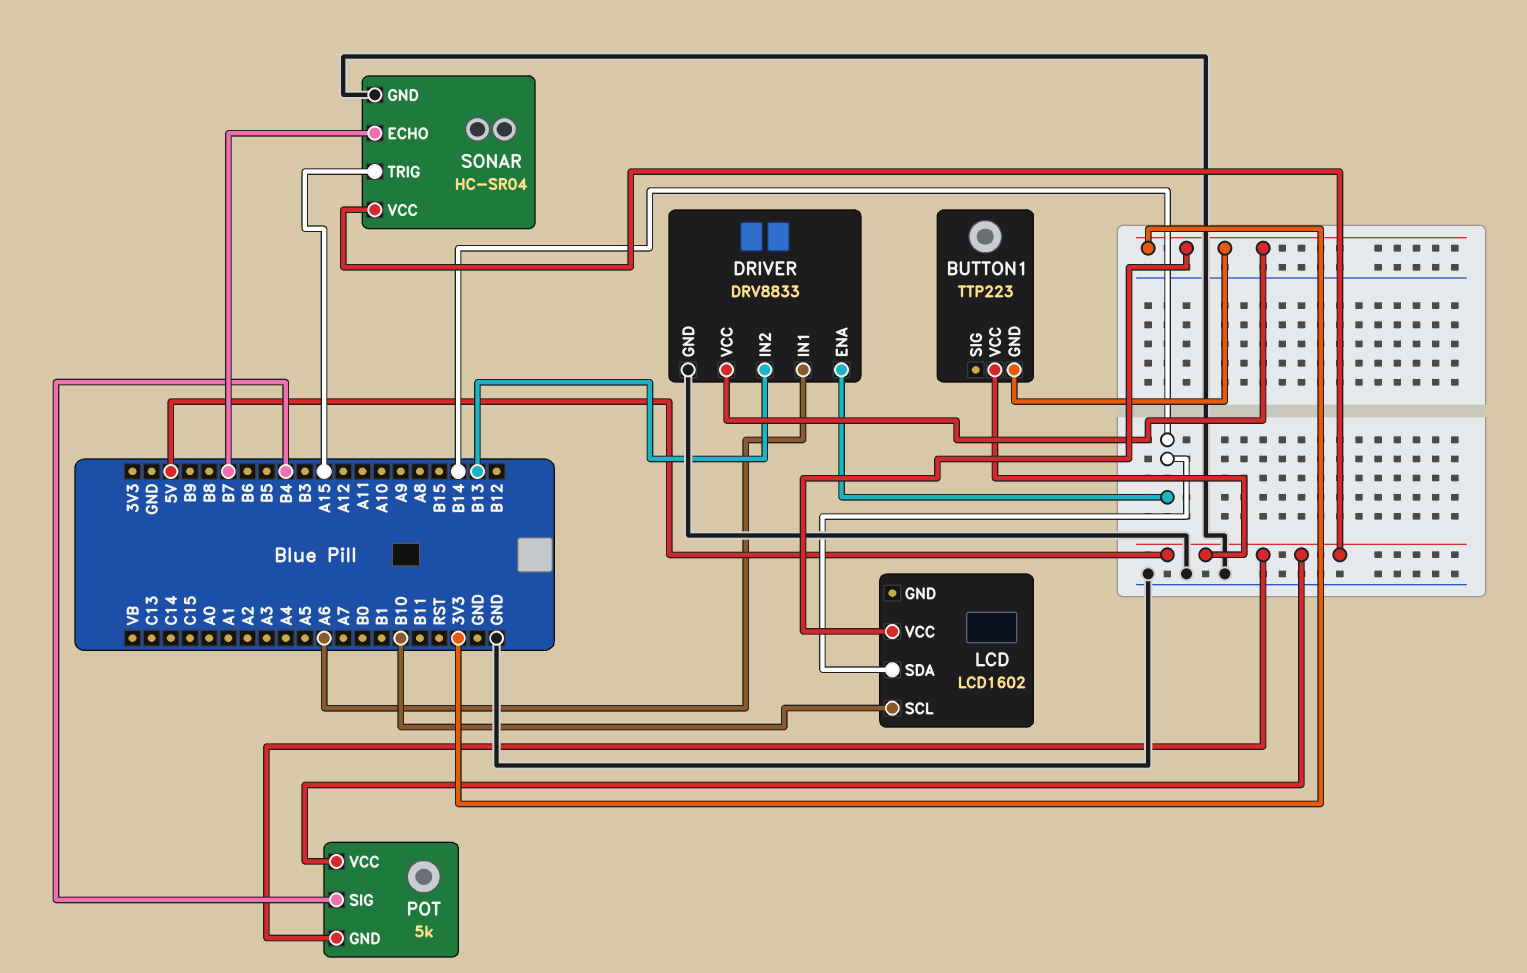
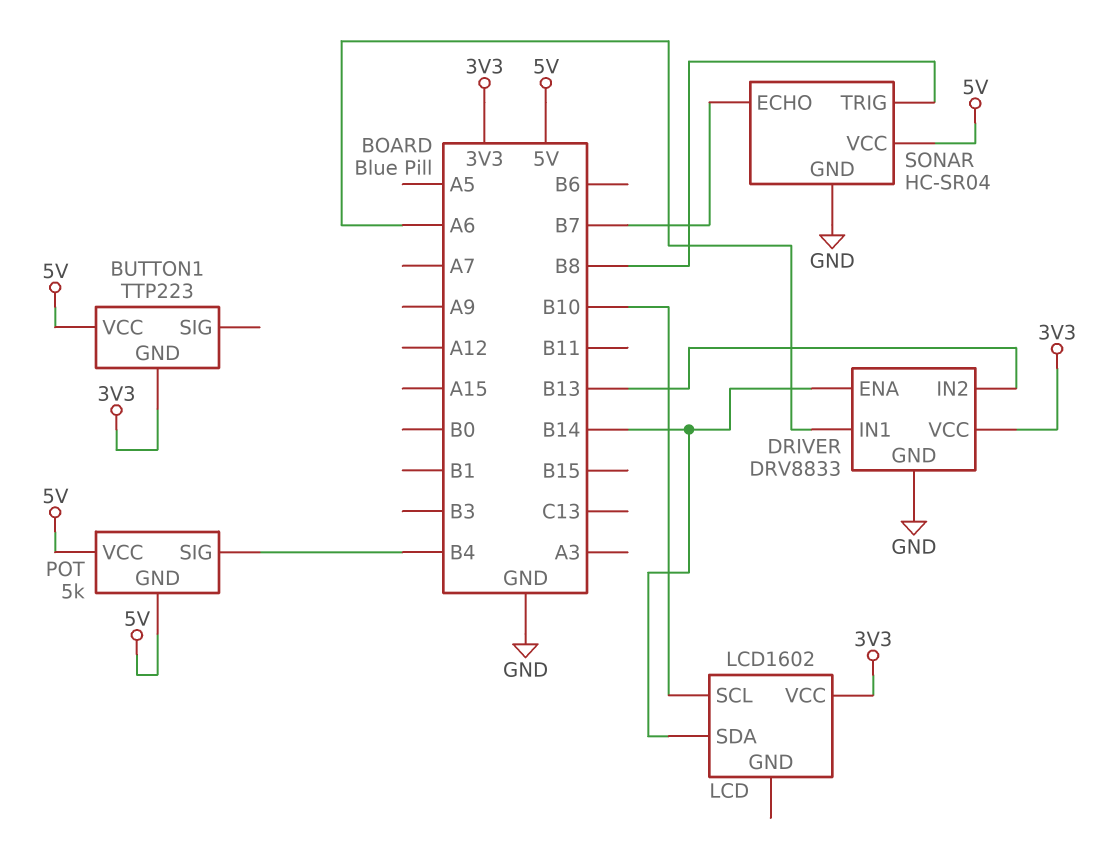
SONAR pin TRIG: A15 -> B8

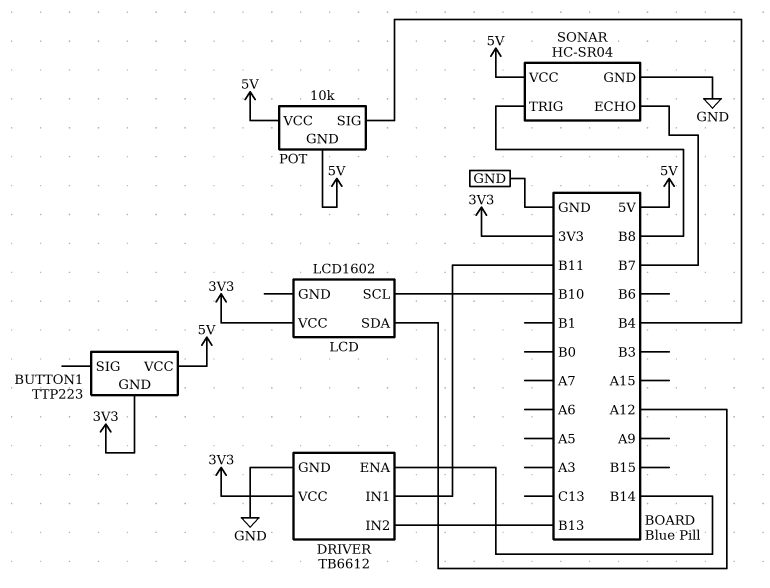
DRIVER: DRV8833 -> TB6612
DRIVER pin IN1: A6 -> B11
LCD pin SDA: B14 -> A12
POT: 5k -> 10k

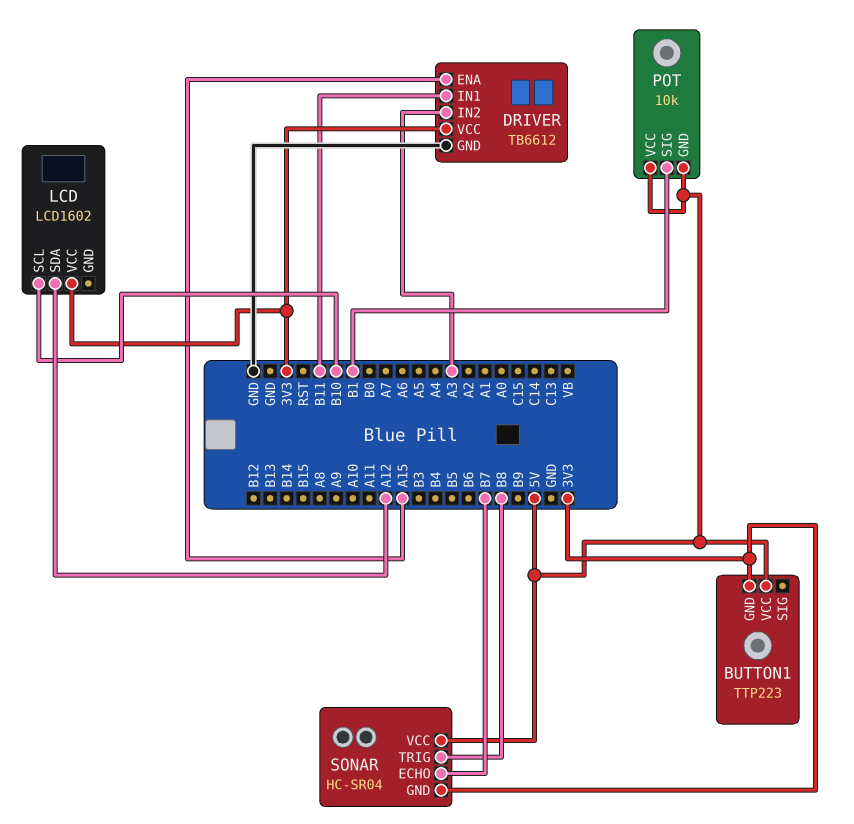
DRIVER pin ENA: B14 -> A15
DRIVER pin IN2: B13 -> A3
POT pin SIG: B4 -> B1
SONAR pin GND: GND -> 3V3

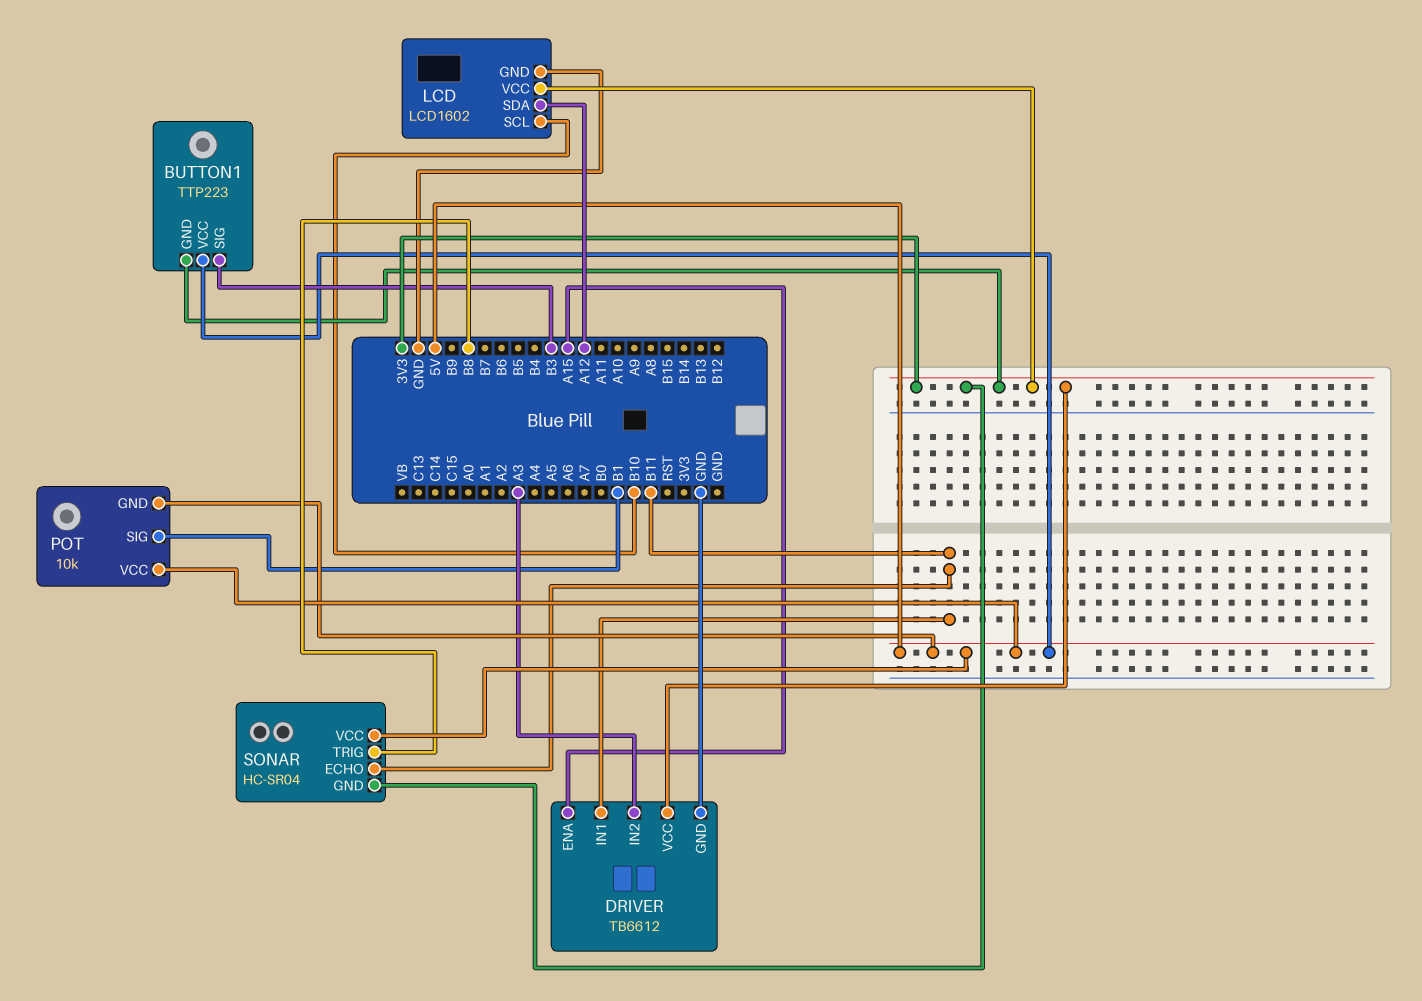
BUTTON1 pin SIG: none -> B3
LCD pin GND: none -> GND
SONAR pin ECHO: B7 -> B11

